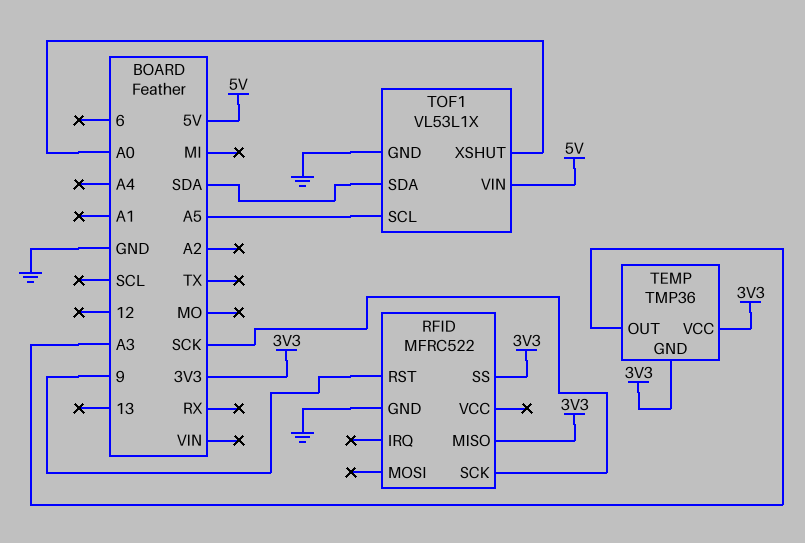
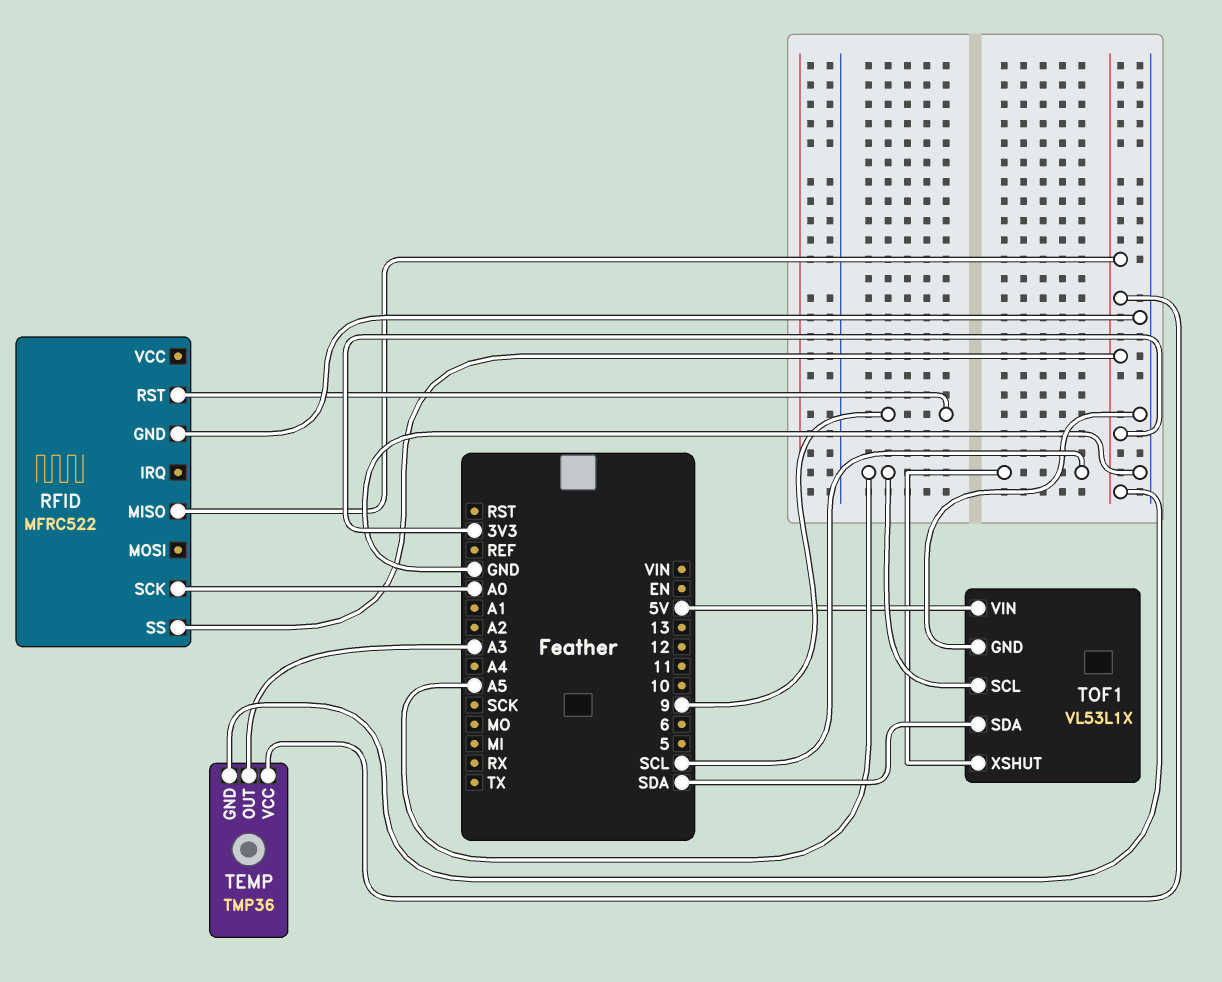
RFID pin SCK: SCK -> A0
TOF1 pin XSHUT: A0 -> SCL

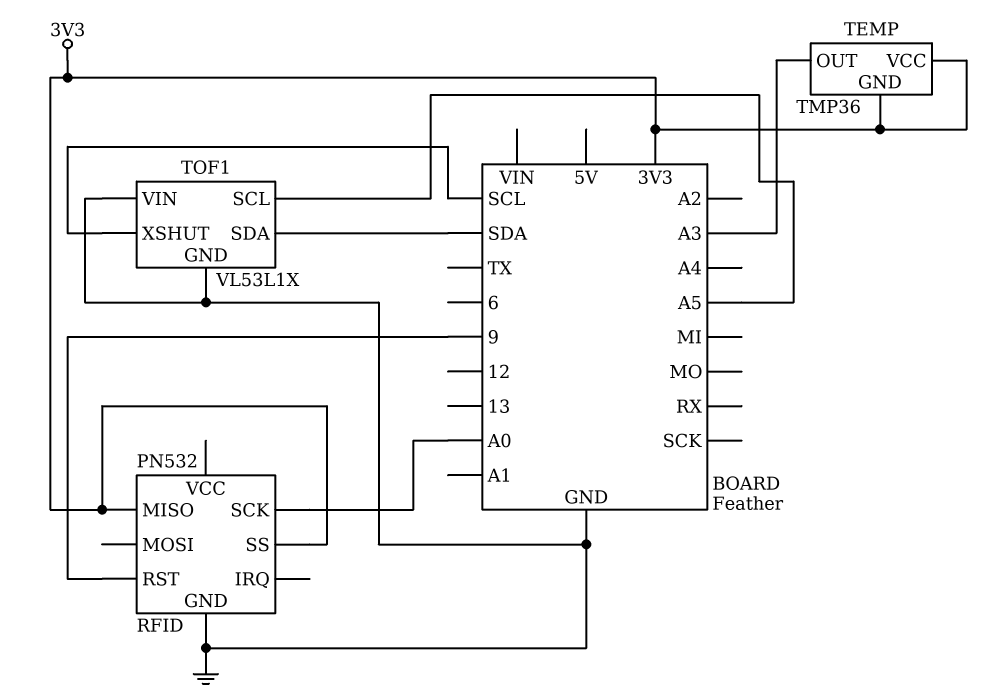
RFID: MFRC522 -> PN532
TOF1 pin VIN: 5V -> GND

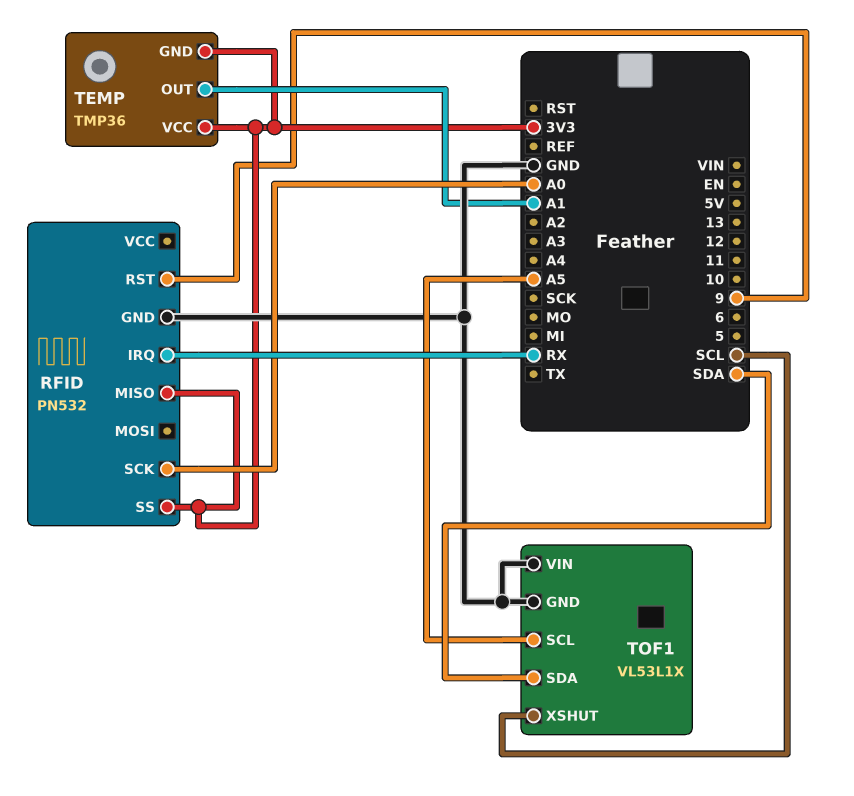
RFID pin IRQ: none -> RX
TEMP pin OUT: A3 -> A1

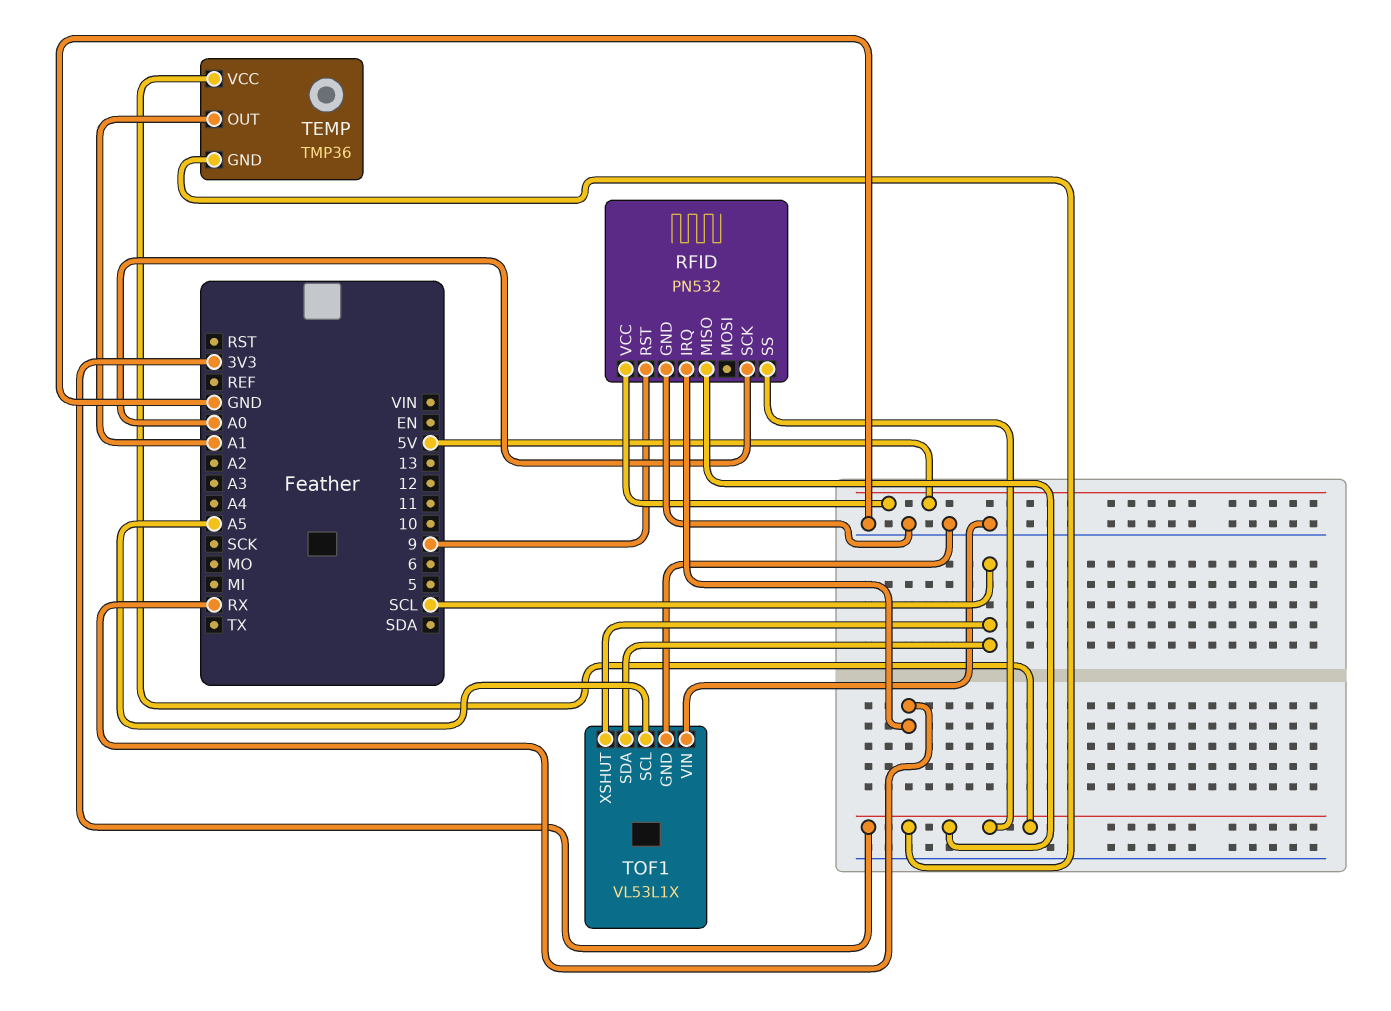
RFID pin VCC: none -> 5V
TOF1 pin SDA: SDA -> SCL

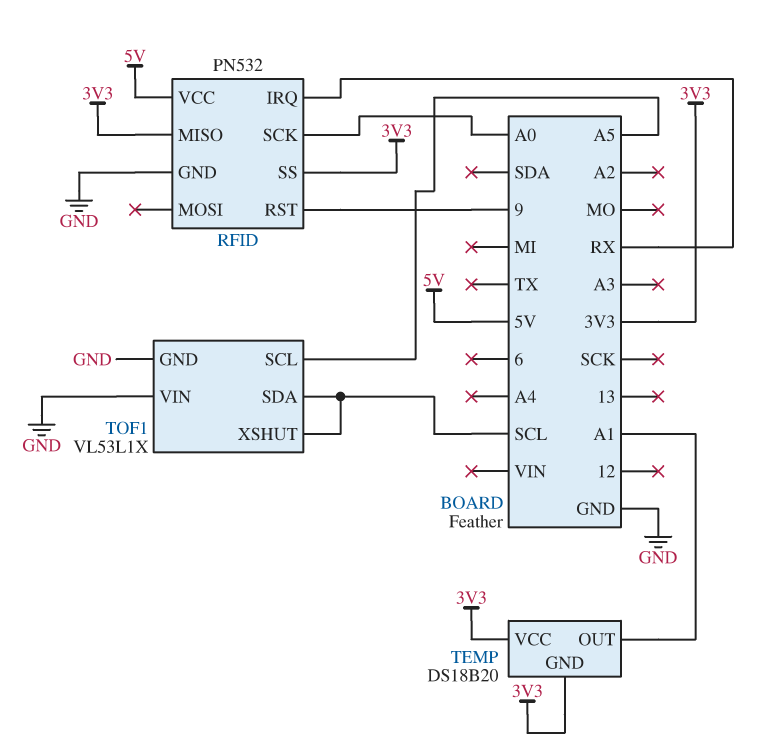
TEMP: TMP36 -> DS18B20

